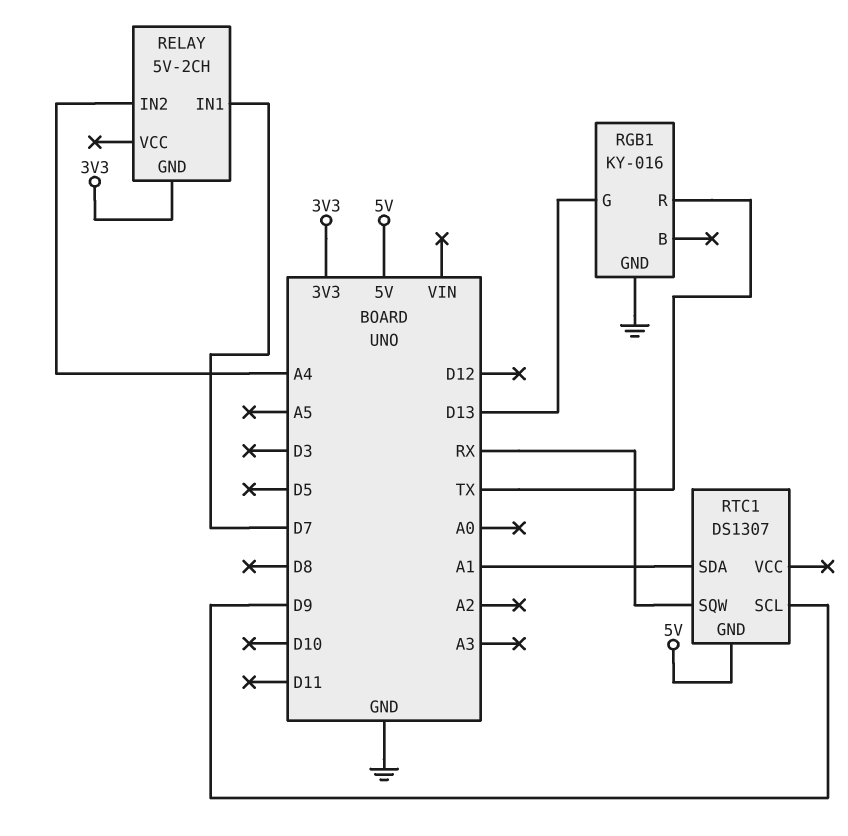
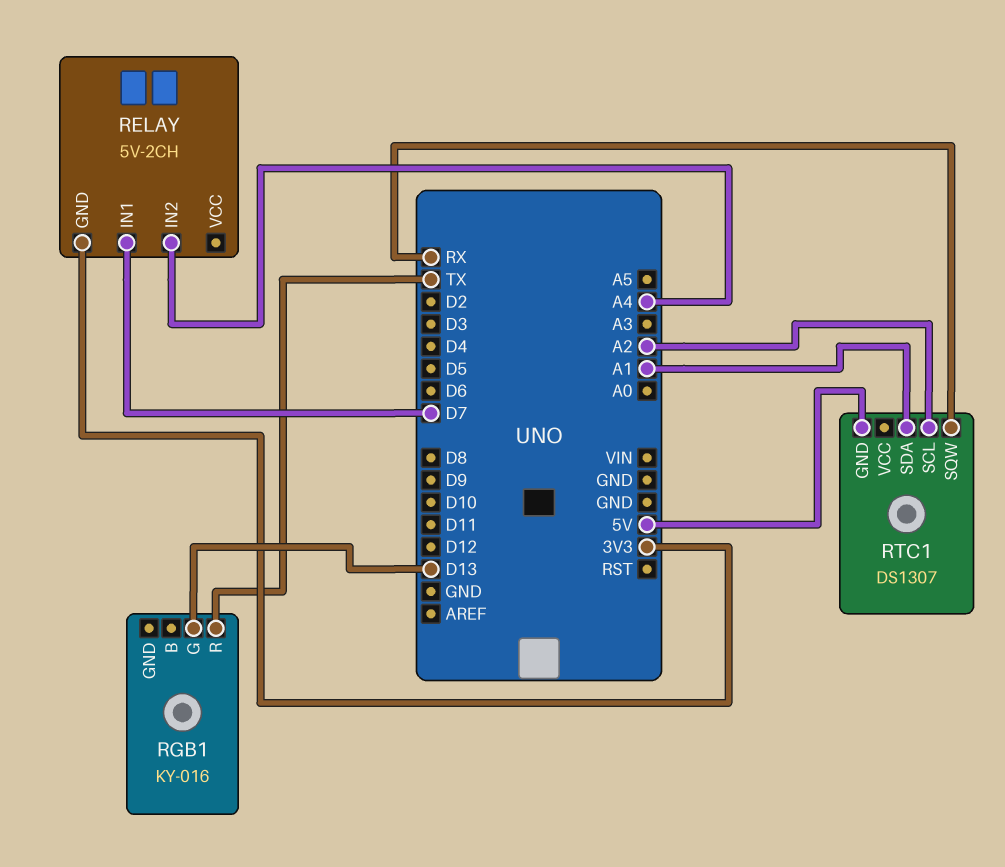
RGB1 pin GND: GND -> none
RTC1 pin SCL: D9 -> A2

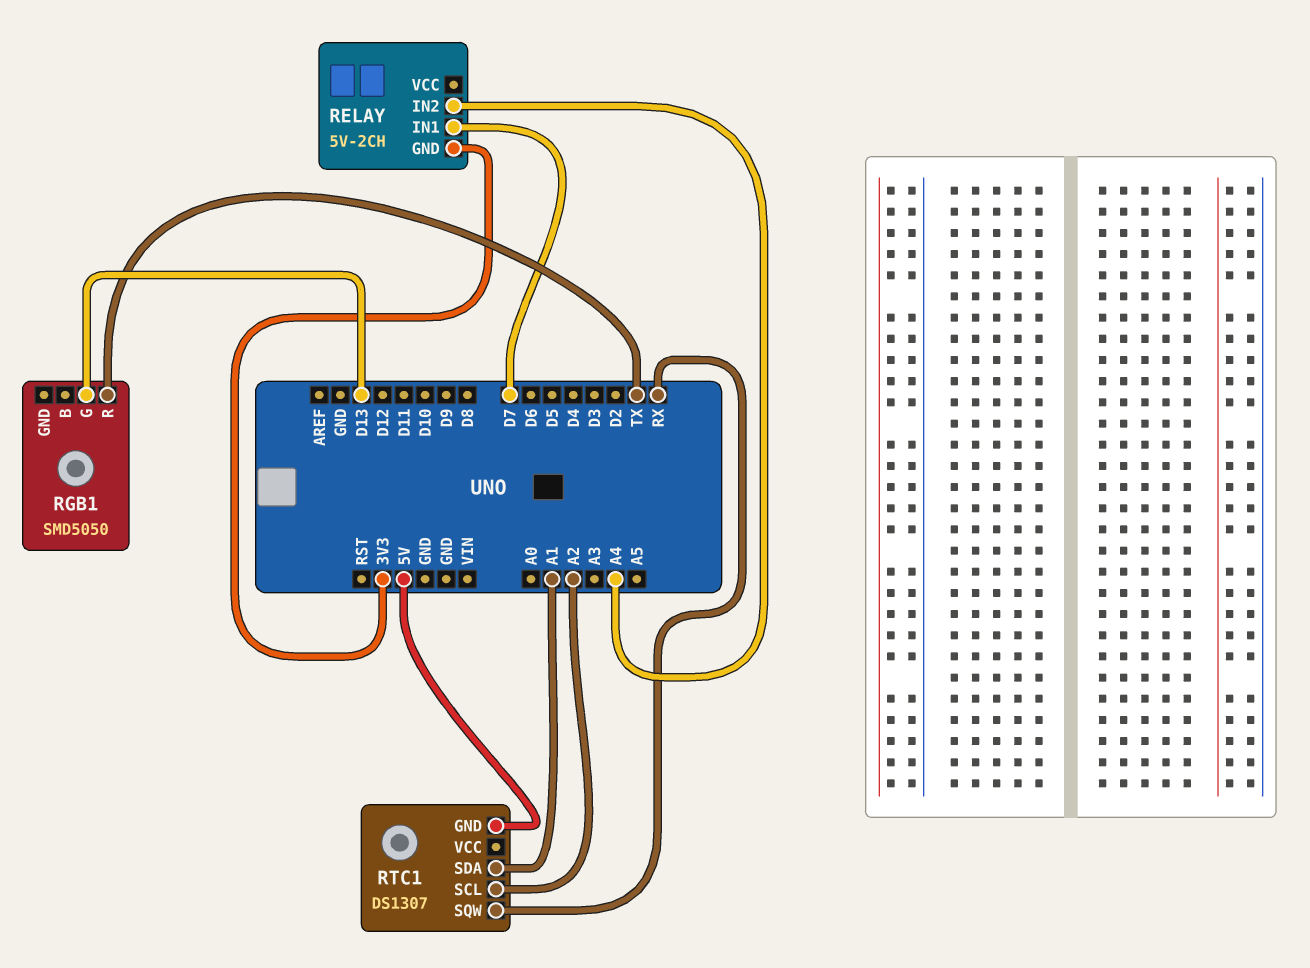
RGB1: KY-016 -> SMD5050

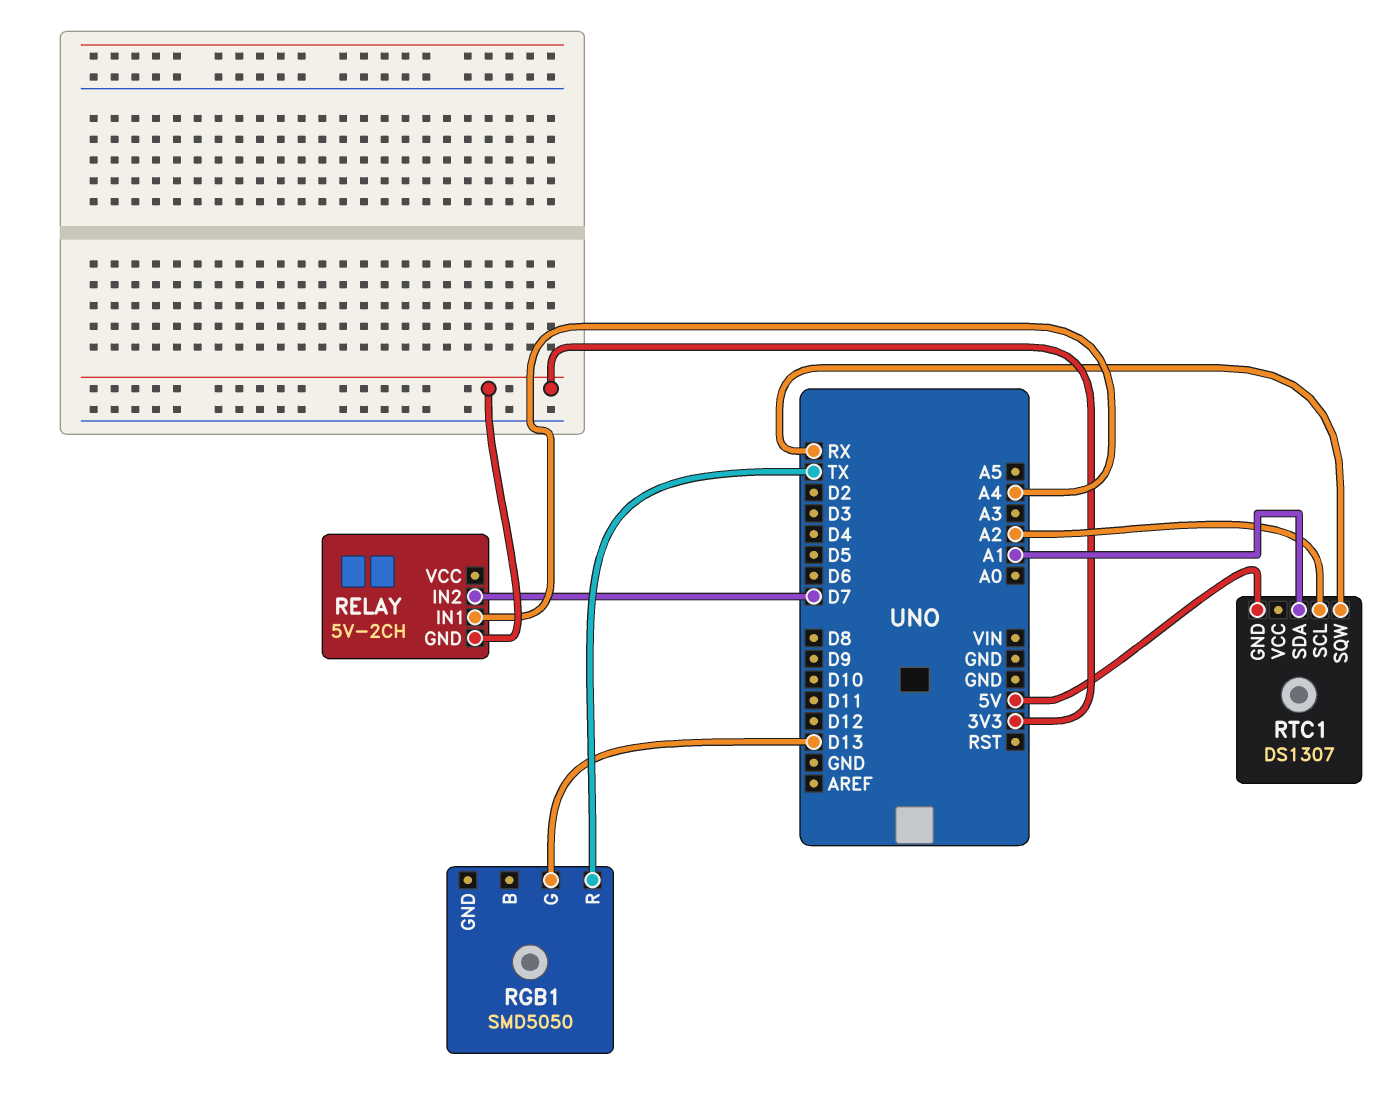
RELAY pin IN1: D7 -> A4
RELAY pin IN2: A4 -> D7

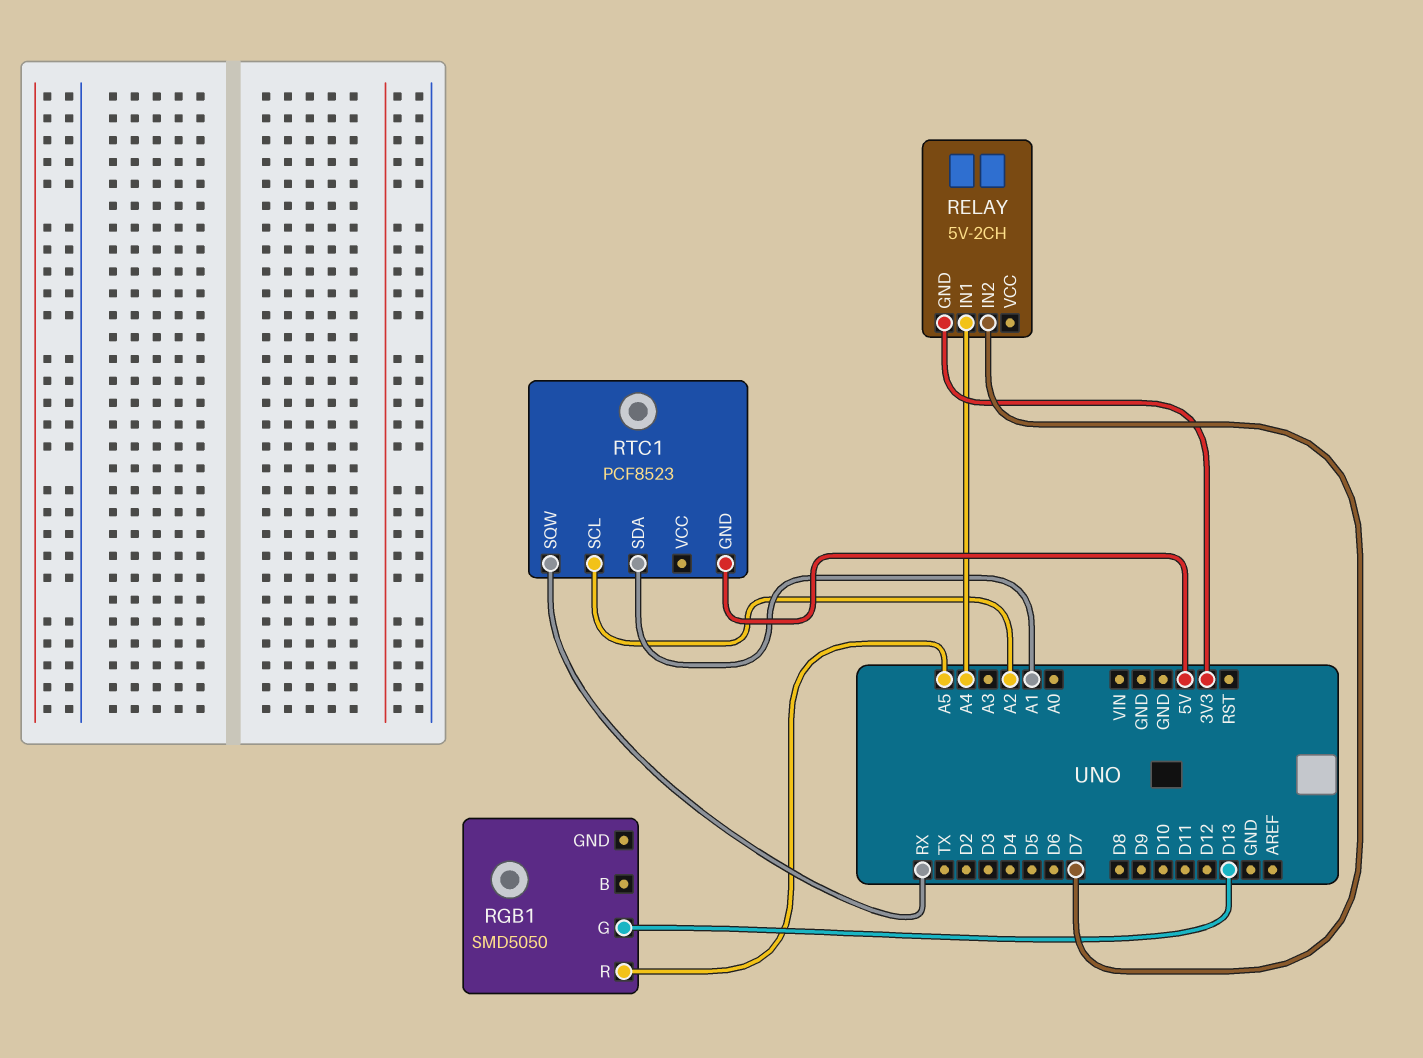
RGB1 pin R: TX -> A5
RTC1: DS1307 -> PCF8523

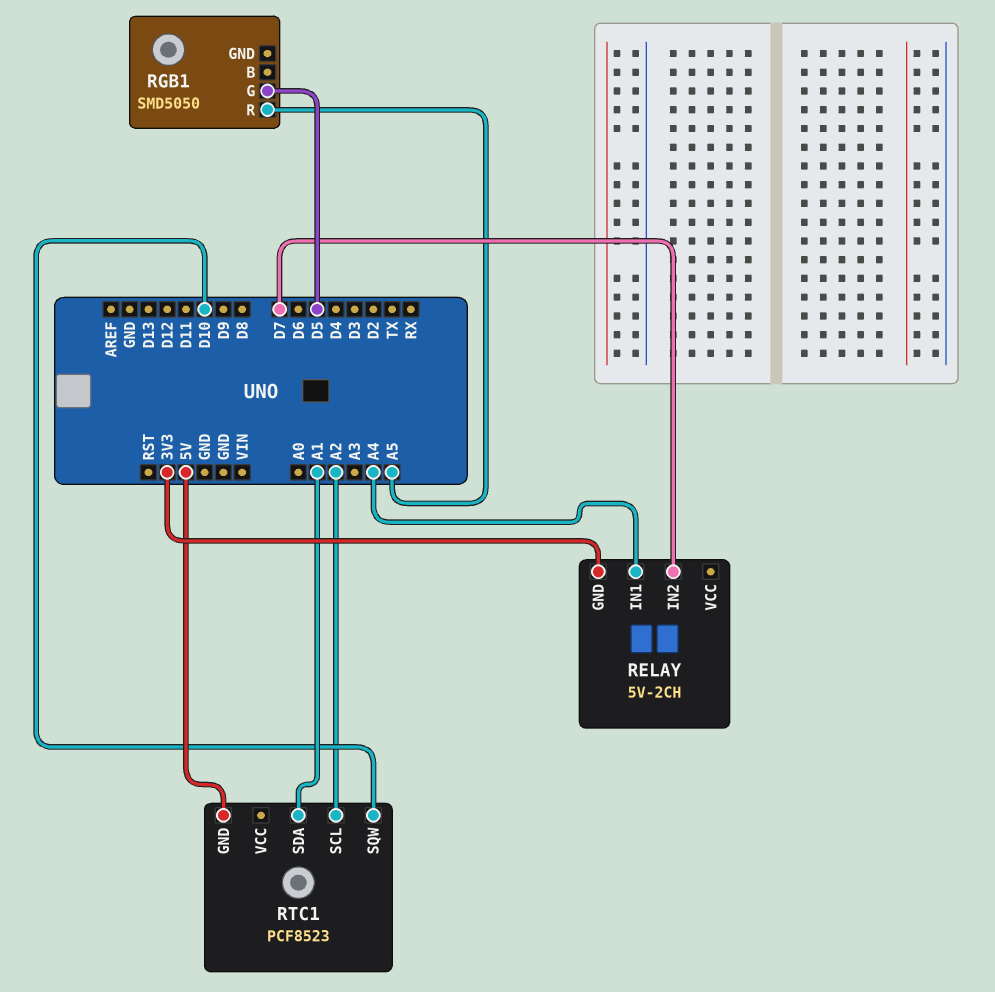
RGB1 pin G: D13 -> D5
RTC1 pin SQW: RX -> D10

